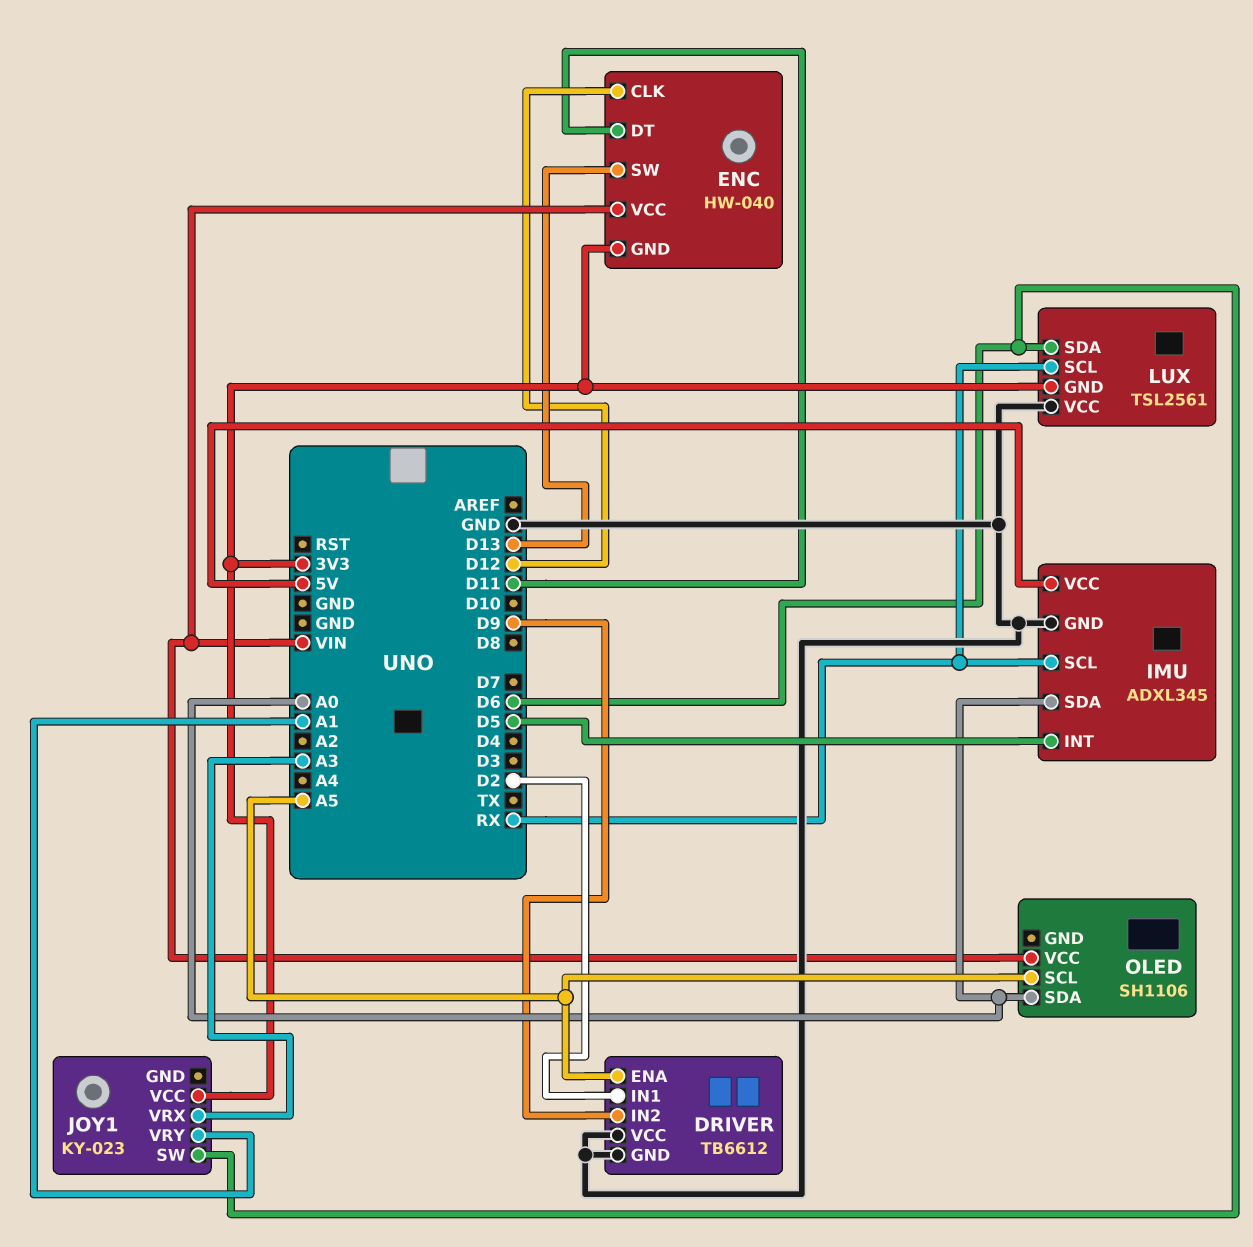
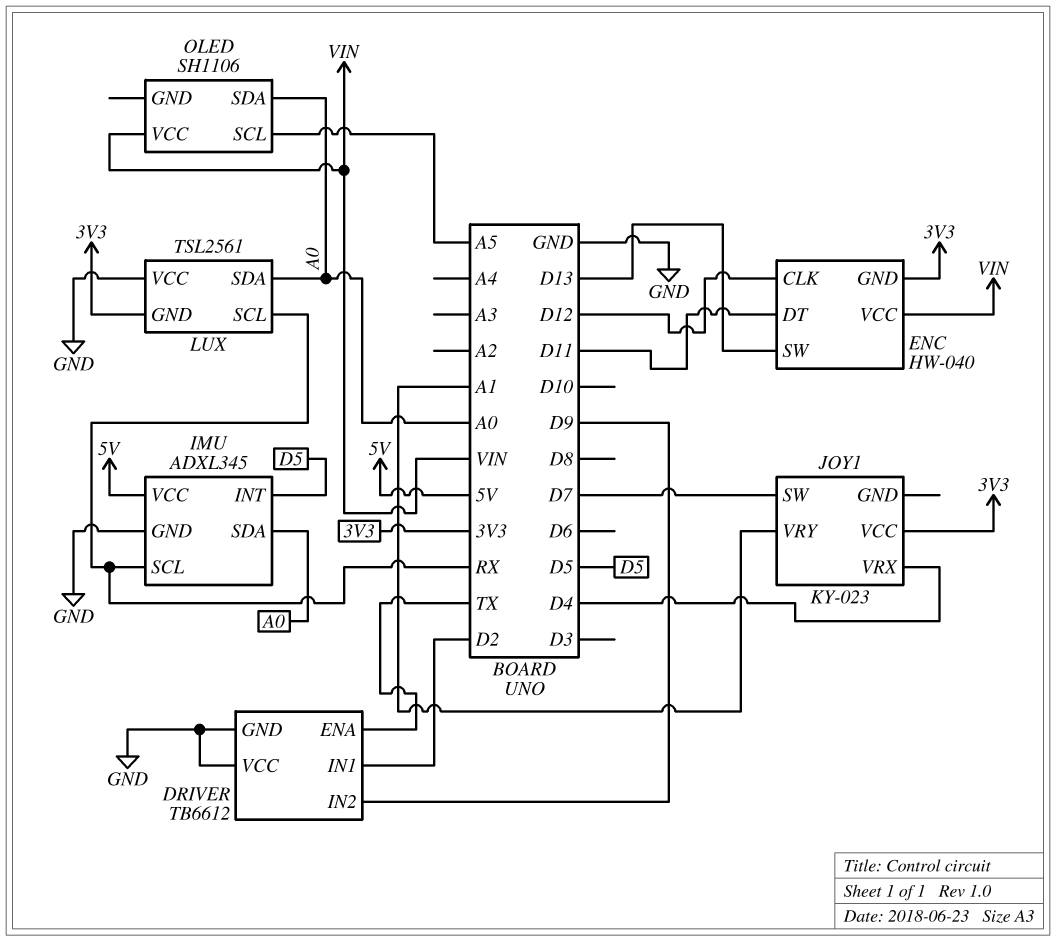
DRIVER pin ENA: A5 -> TX
JOY1 pin SW: D6 -> D7
JOY1 pin VRX: A3 -> D4
LUX pin SDA: D6 -> A0

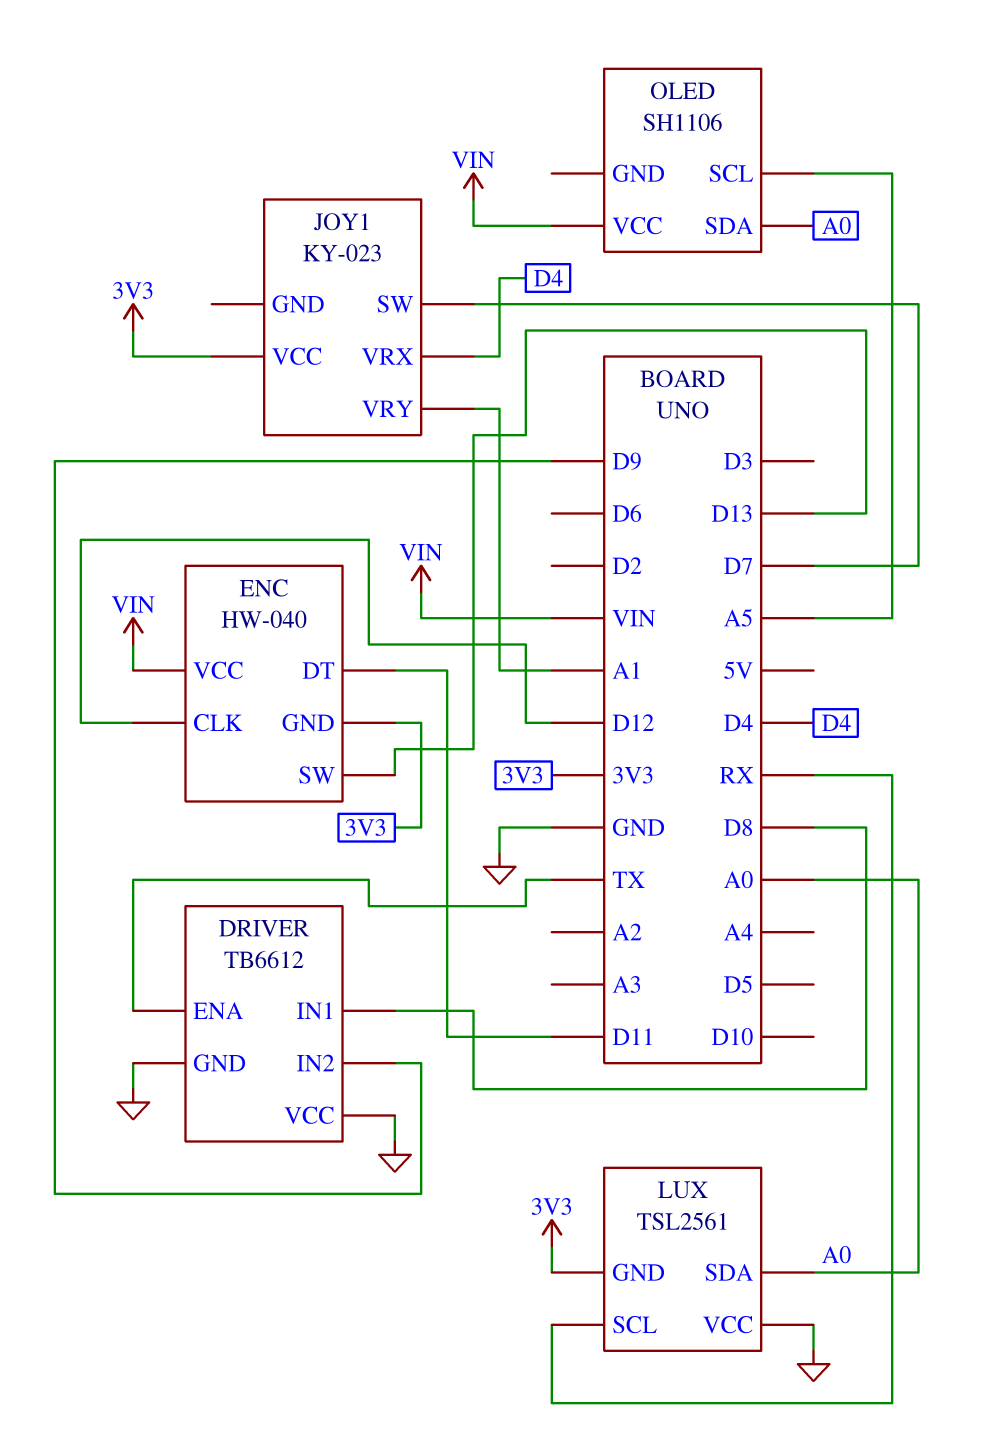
DRIVER pin IN1: D2 -> D8
IMU: ADXL345 -> none
IMU pin GND: GND -> none
IMU pin INT: D5 -> none
IMU pin SCL: RX -> none
IMU pin SDA: A0 -> none
IMU pin VCC: 5V -> none

